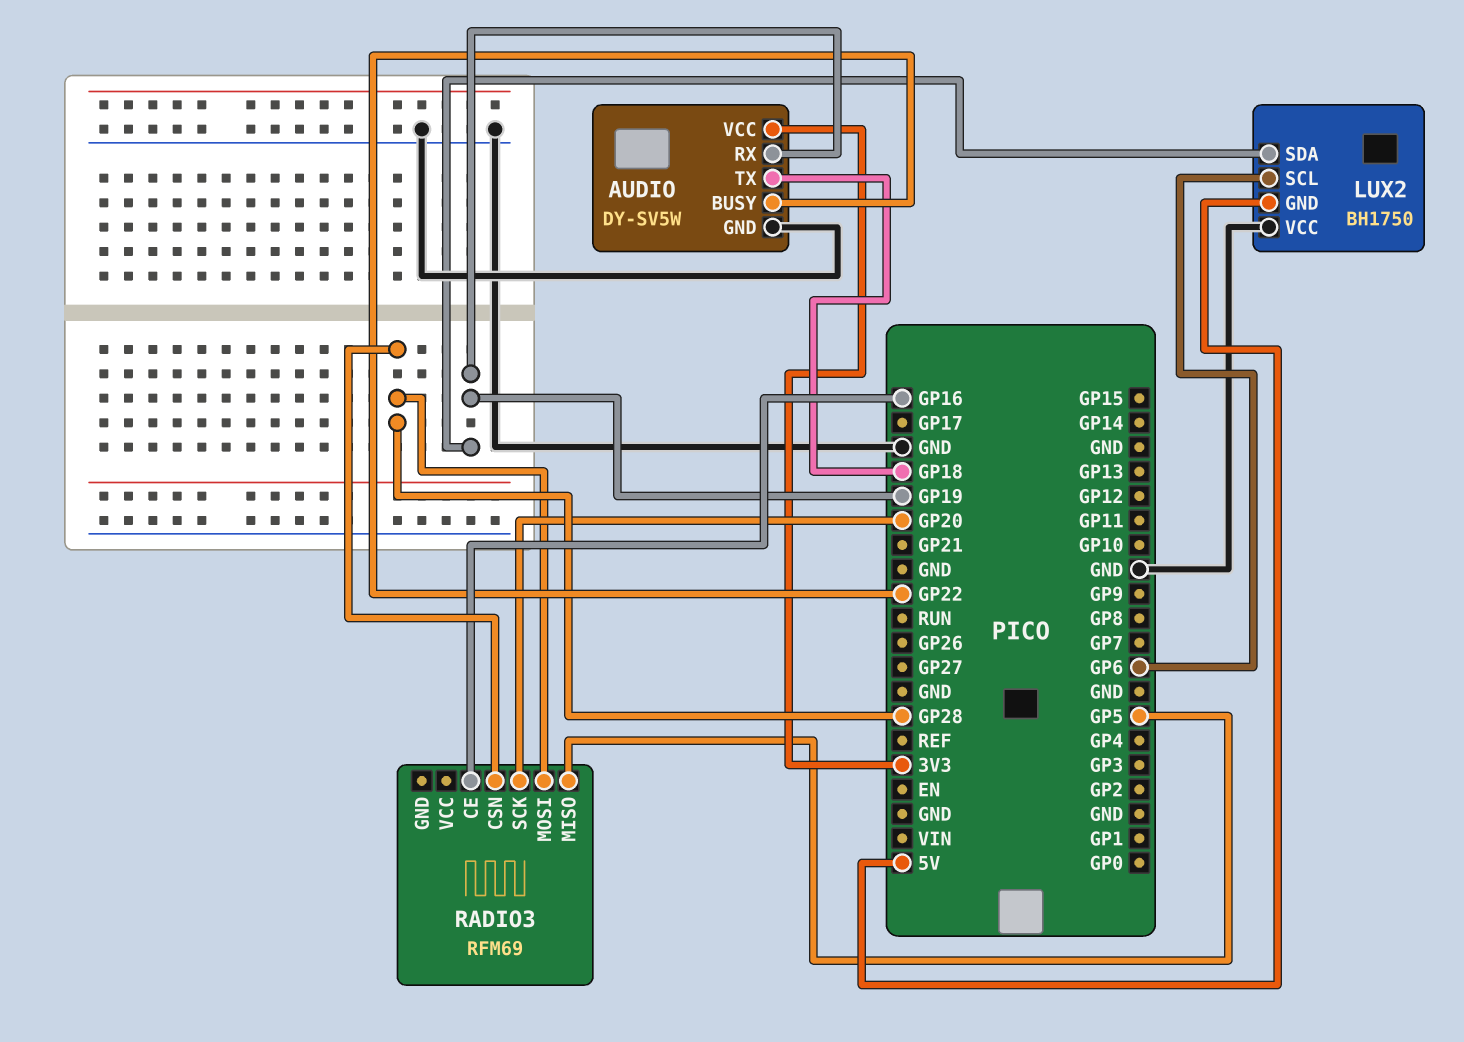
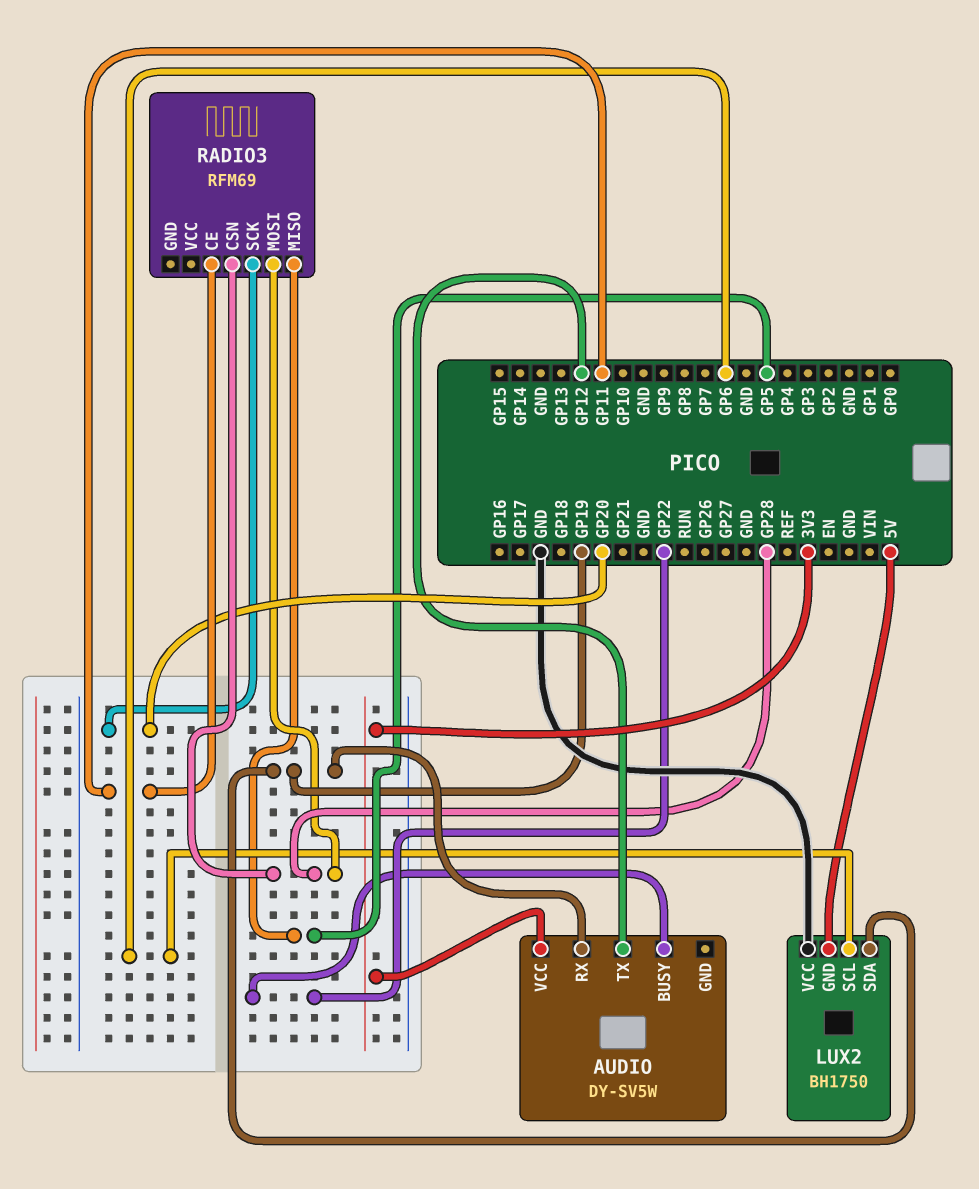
AUDIO pin GND: GND -> none
AUDIO pin TX: GP18 -> GP12
RADIO3 pin CE: GP16 -> GP11

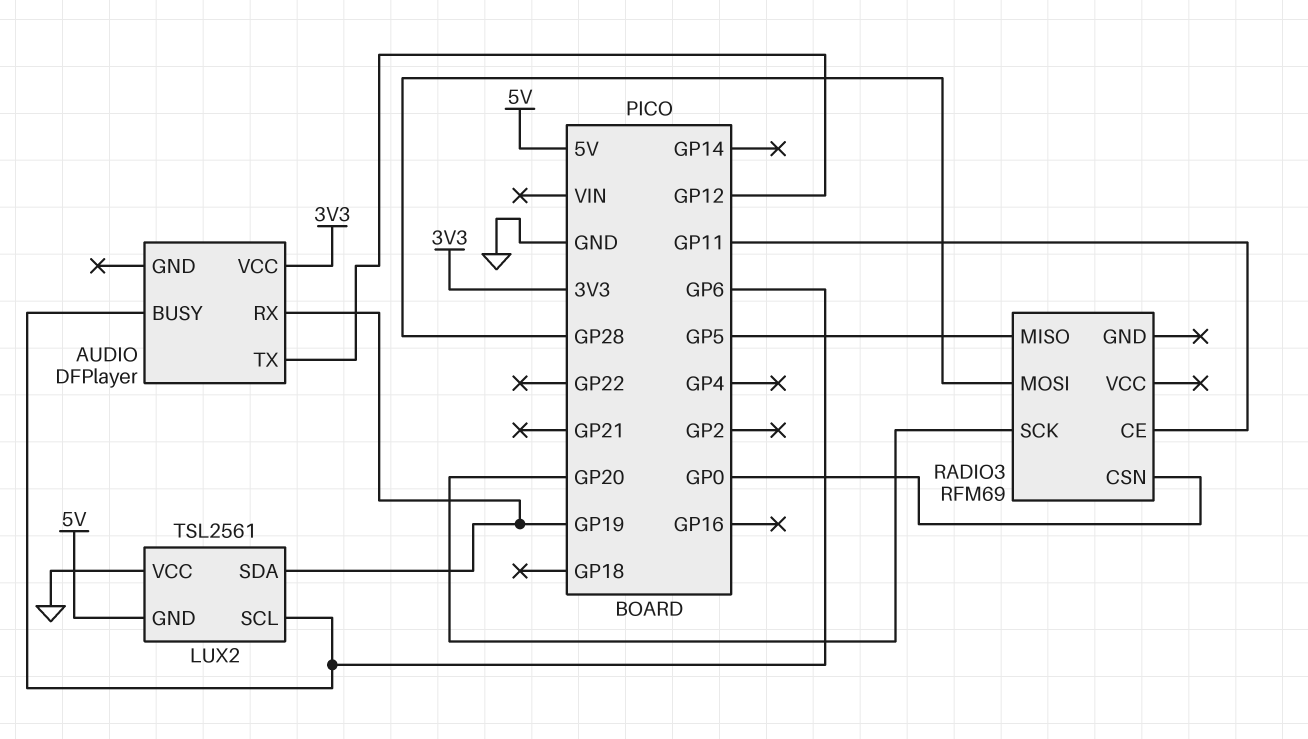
AUDIO: DY-SV5W -> DFPlayer
AUDIO pin BUSY: GP22 -> GP6
LUX2: BH1750 -> TSL2561
RADIO3 pin CSN: GP28 -> GP0

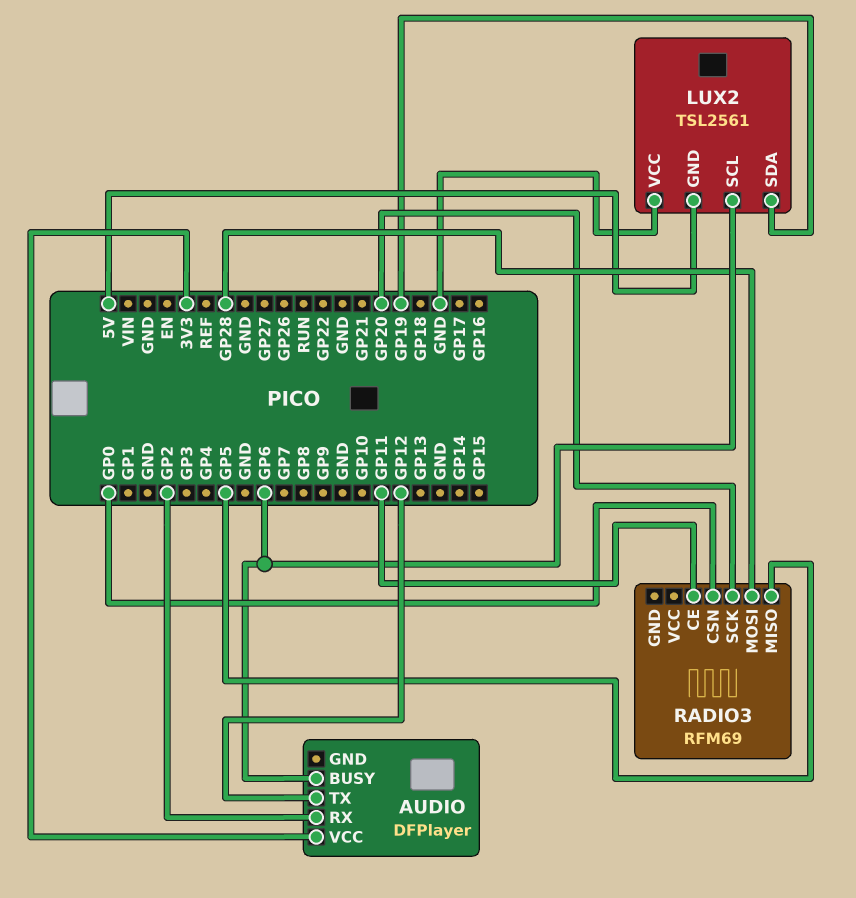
AUDIO pin RX: GP19 -> GP2

